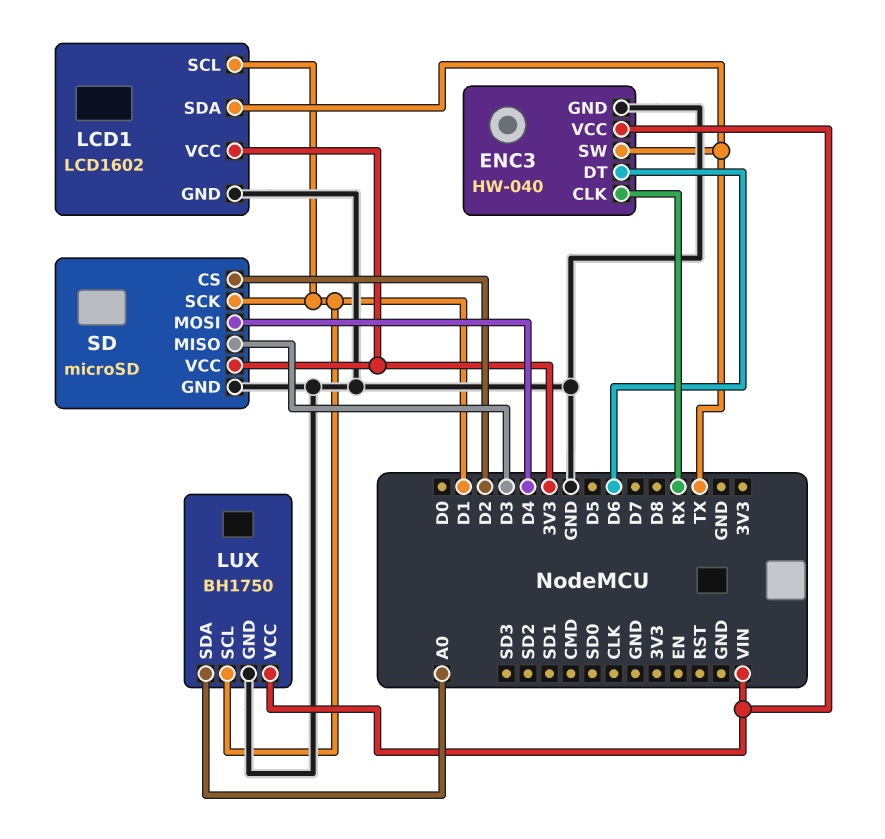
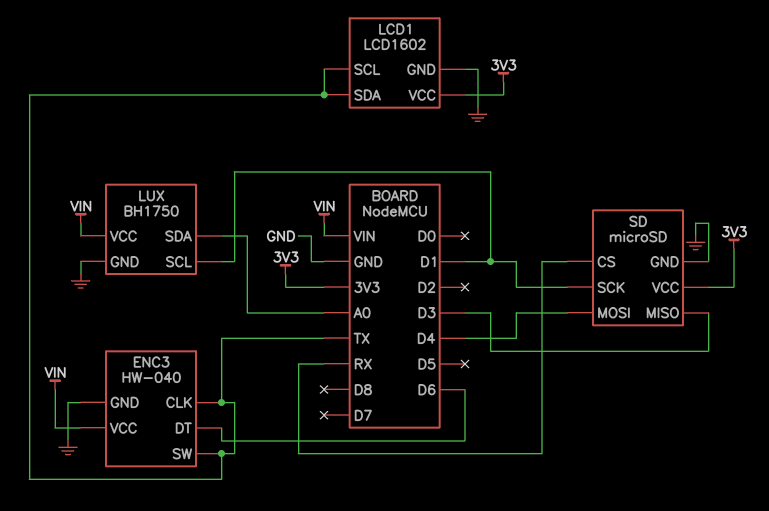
ENC3 pin CLK: RX -> TX
LCD1 pin SCL: D1 -> TX
SD pin CS: D2 -> RX

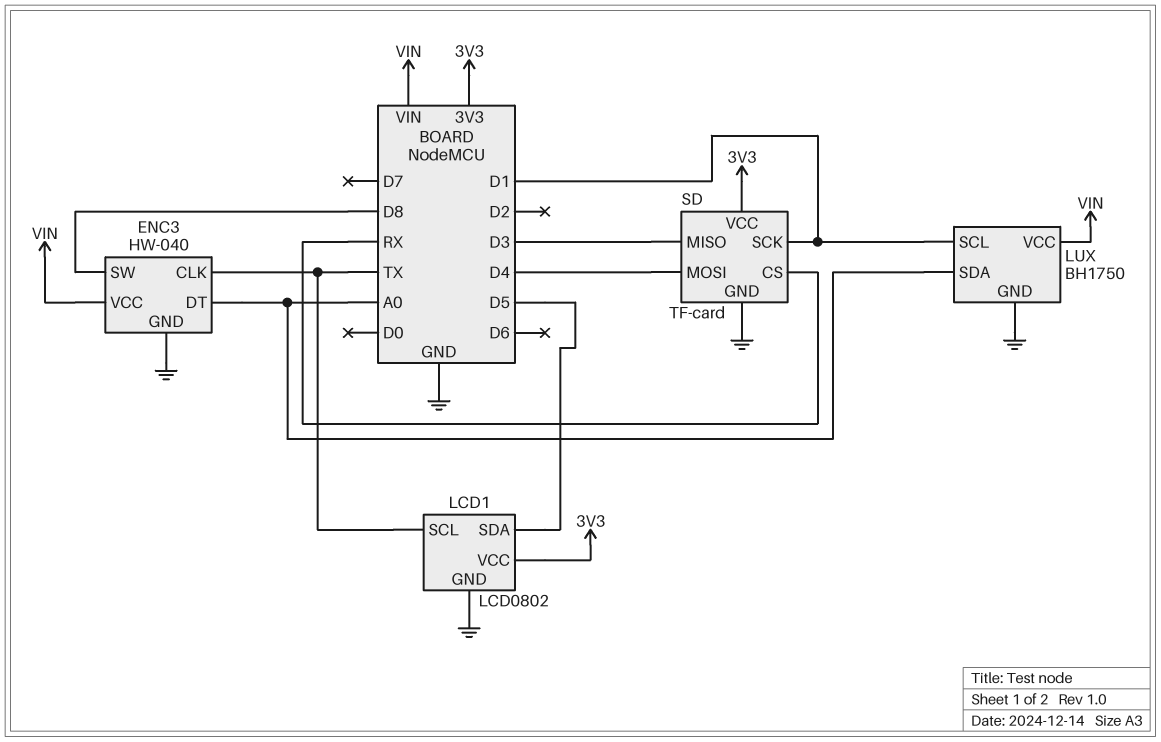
ENC3 pin DT: D6 -> A0
ENC3 pin SW: TX -> D8
LCD1: LCD1602 -> LCD0802
LCD1 pin SDA: TX -> D5
SD: microSD -> TF-card

